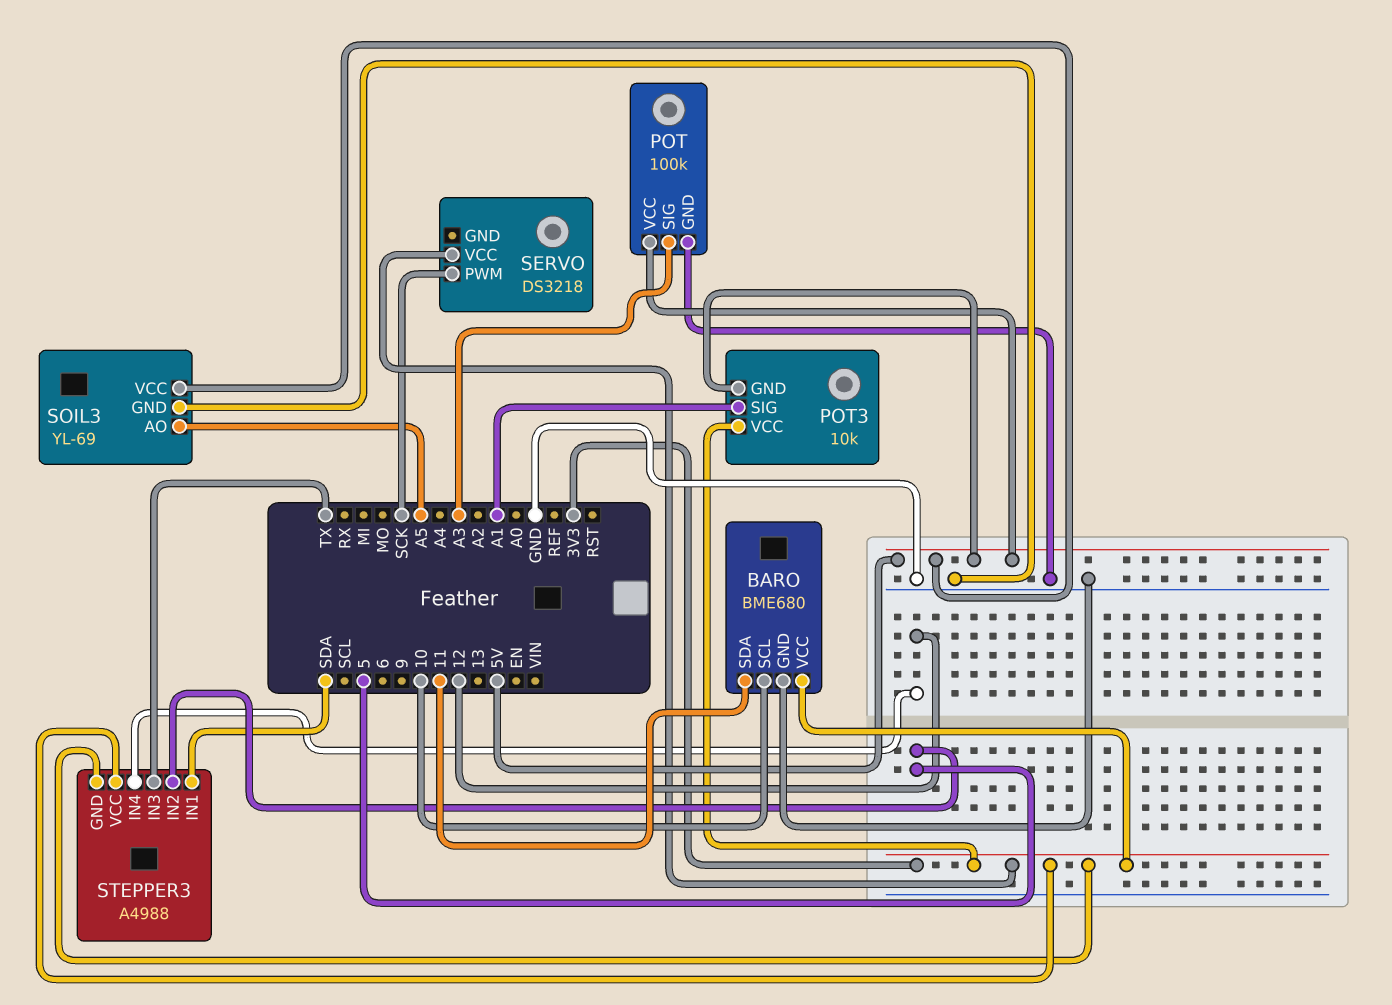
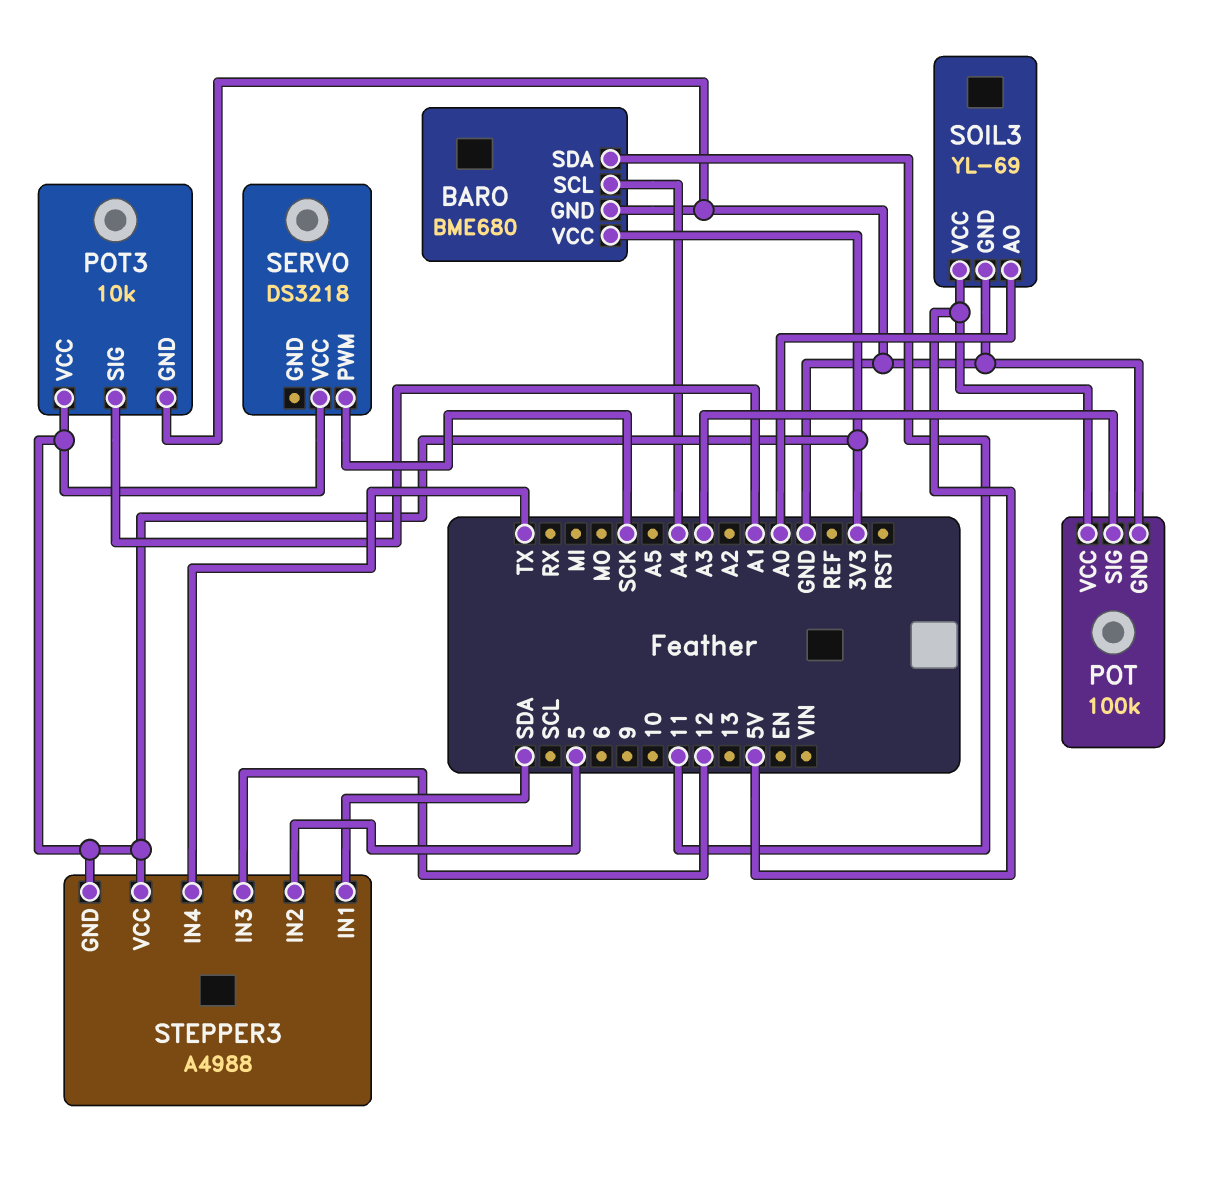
BARO pin SCL: 10 -> A4
POT3 pin GND: 5V -> GND
SOIL3 pin AO: A5 -> A0
STEPPER3 pin IN3: TX -> 12
STEPPER3 pin IN4: 12 -> TX

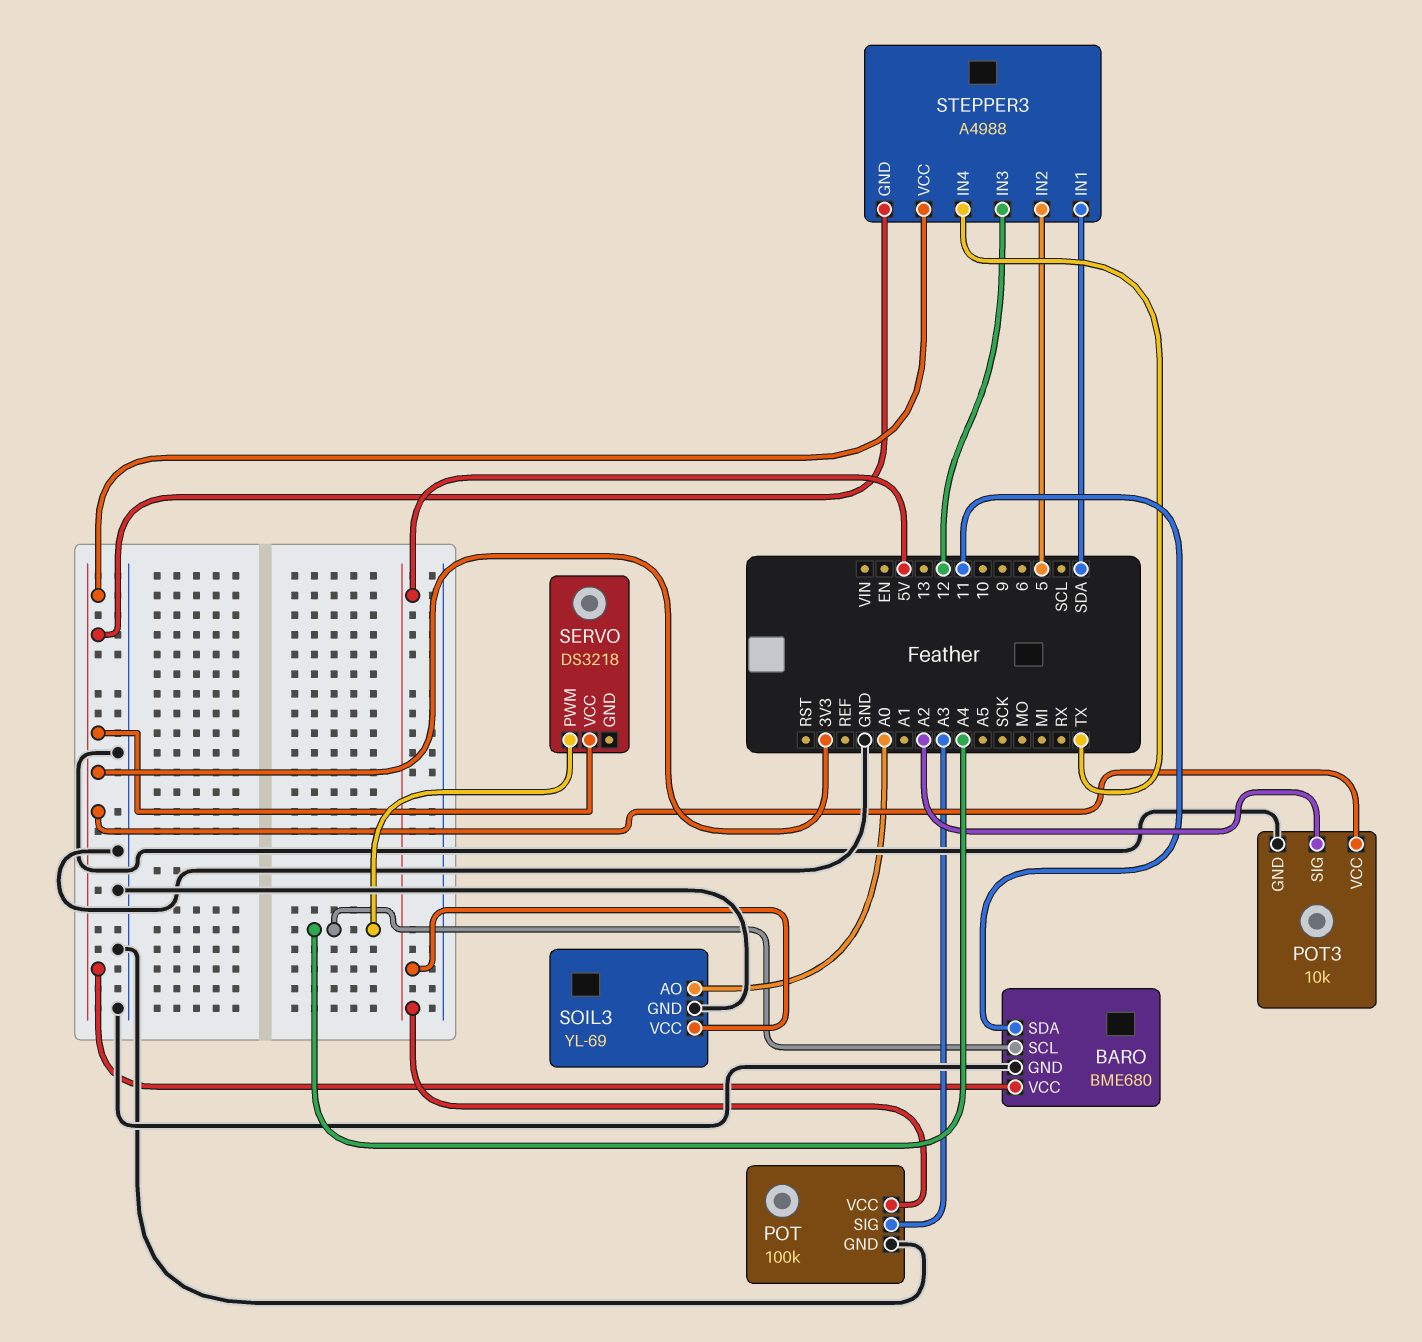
POT3 pin SIG: A1 -> A2
SERVO pin PWM: SCK -> A4

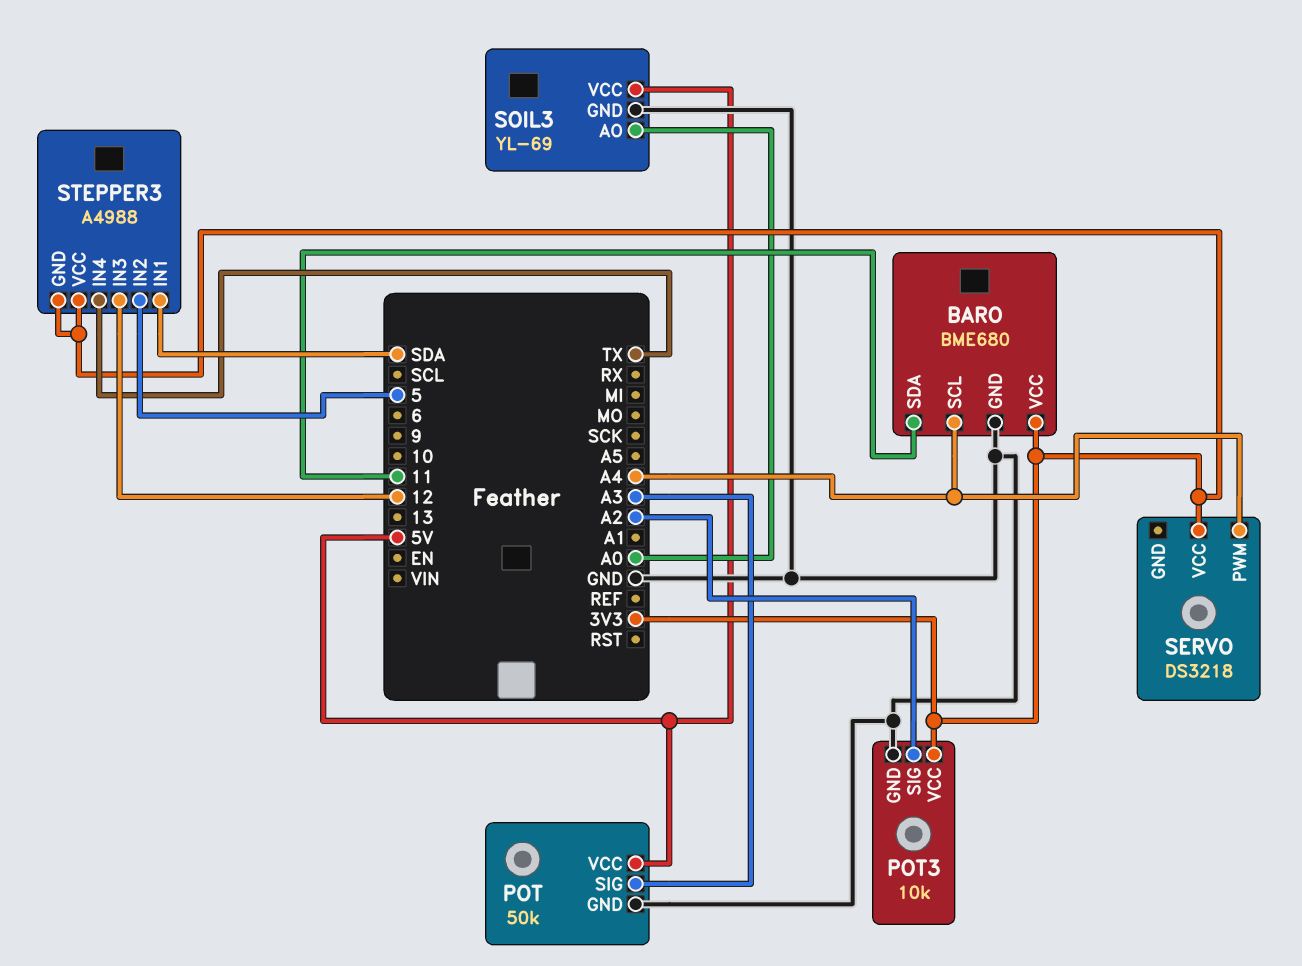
POT: 100k -> 50k

